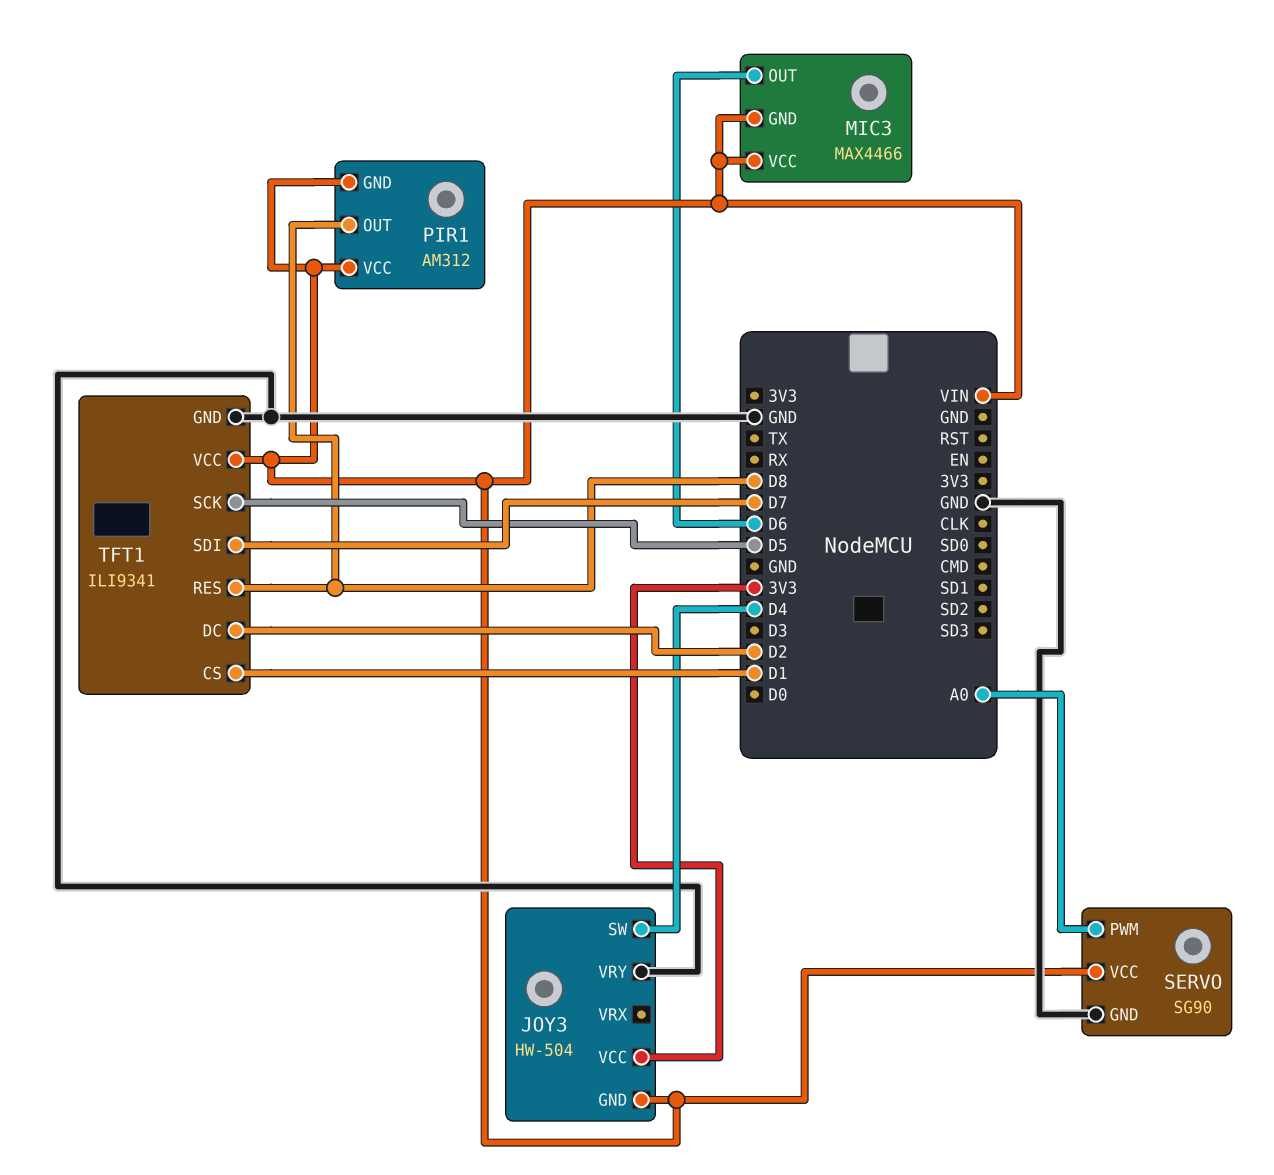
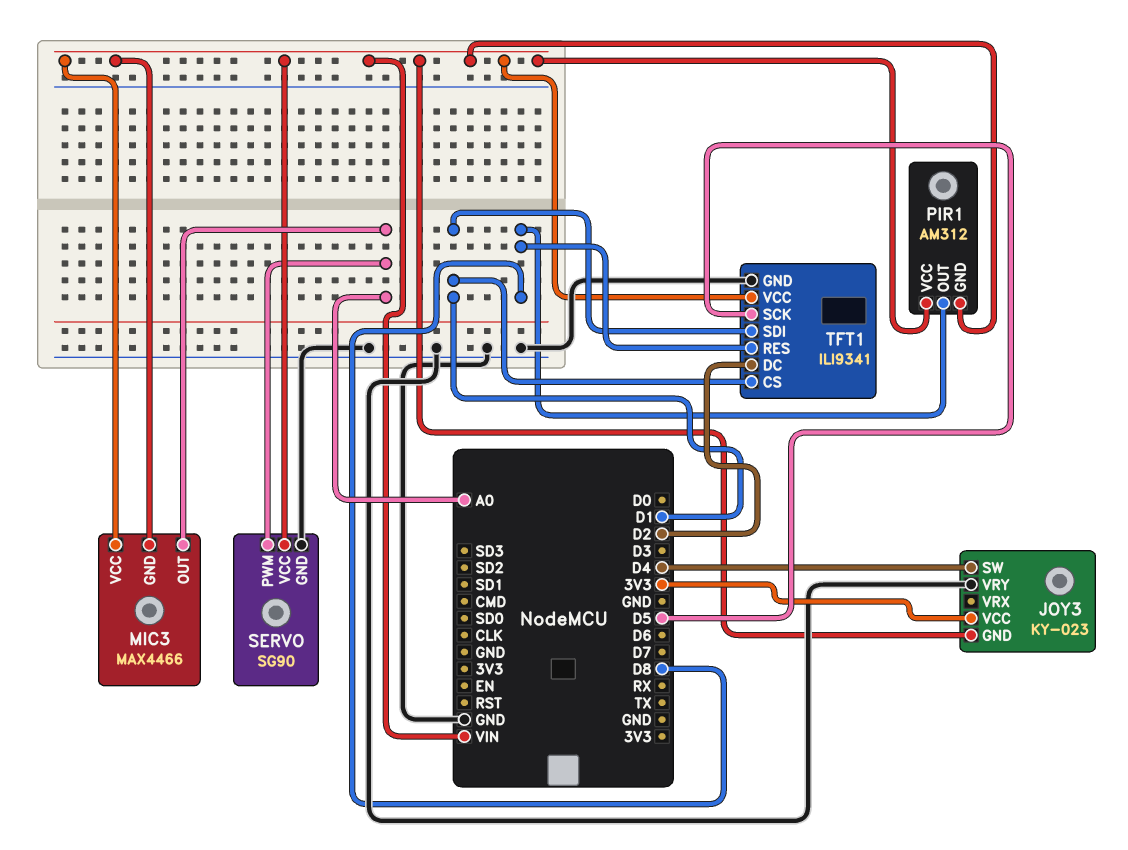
JOY3: HW-504 -> KY-023
MIC3 pin OUT: D6 -> A0
TFT1 pin SDI: D7 -> D1

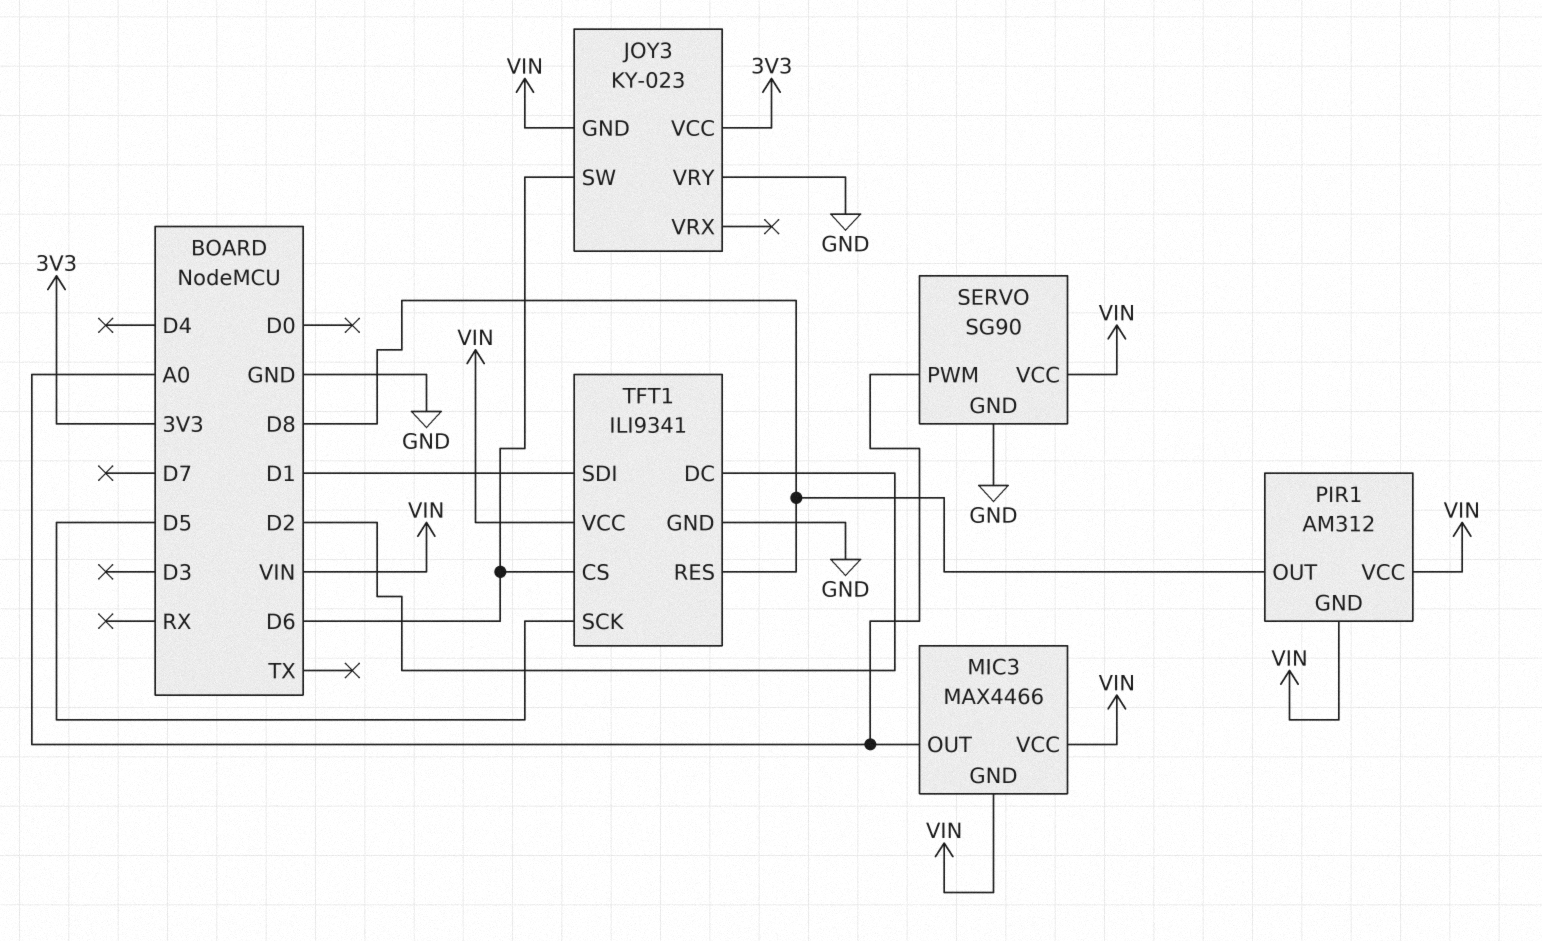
JOY3 pin SW: D4 -> D6
TFT1 pin CS: D1 -> D6

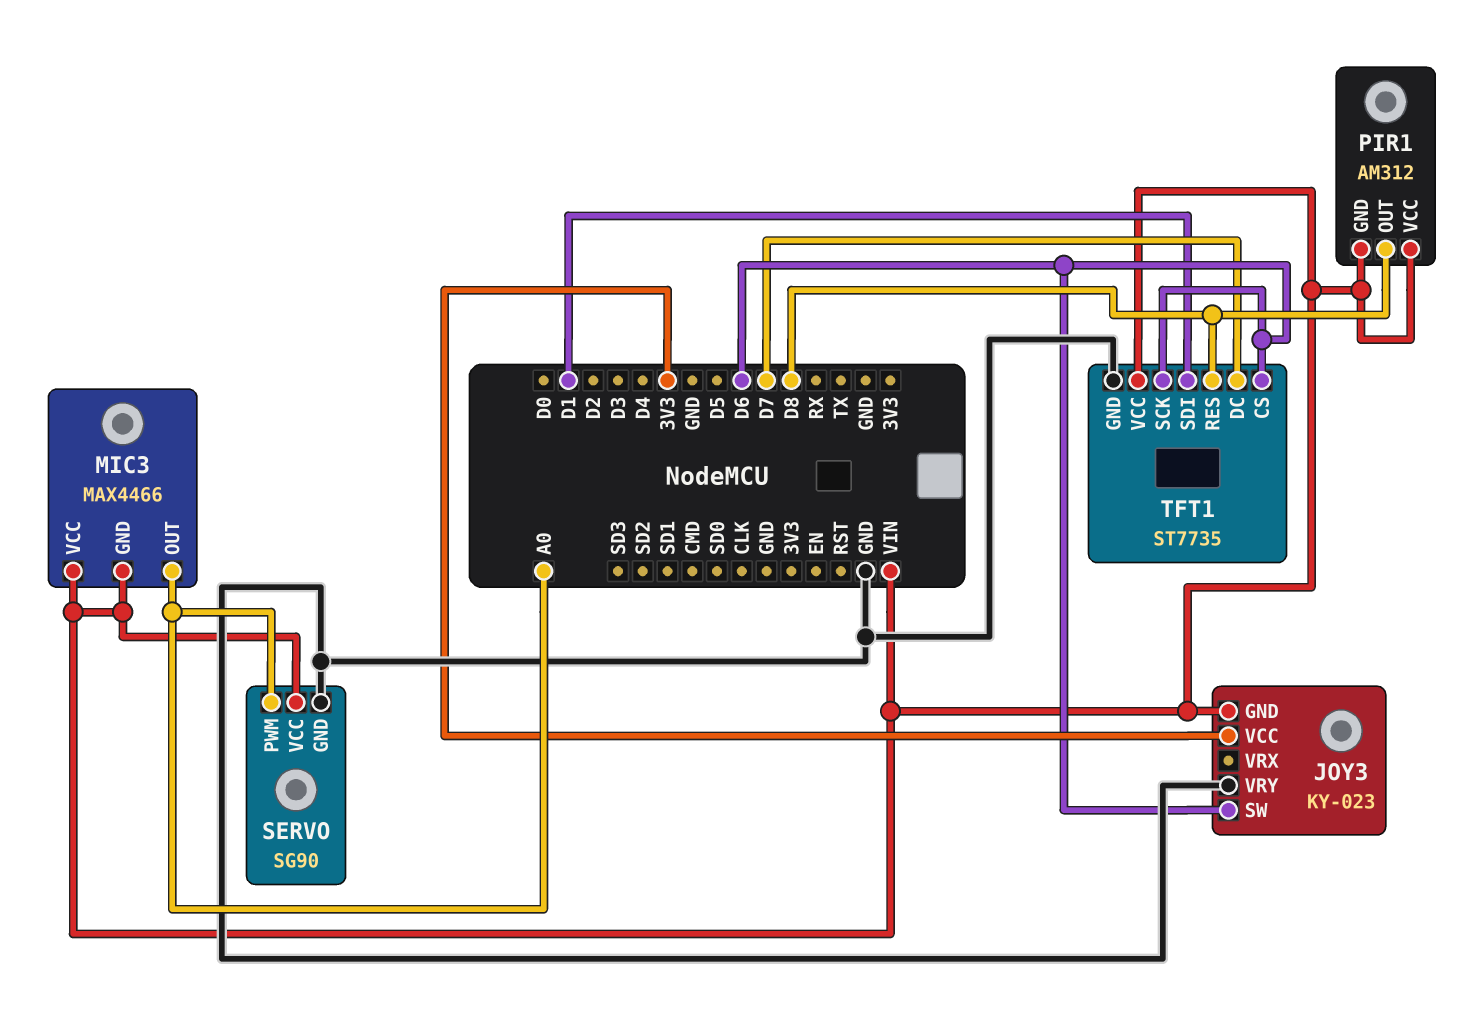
TFT1: ILI9341 -> ST7735
TFT1 pin DC: D2 -> D7
TFT1 pin SCK: D5 -> D6

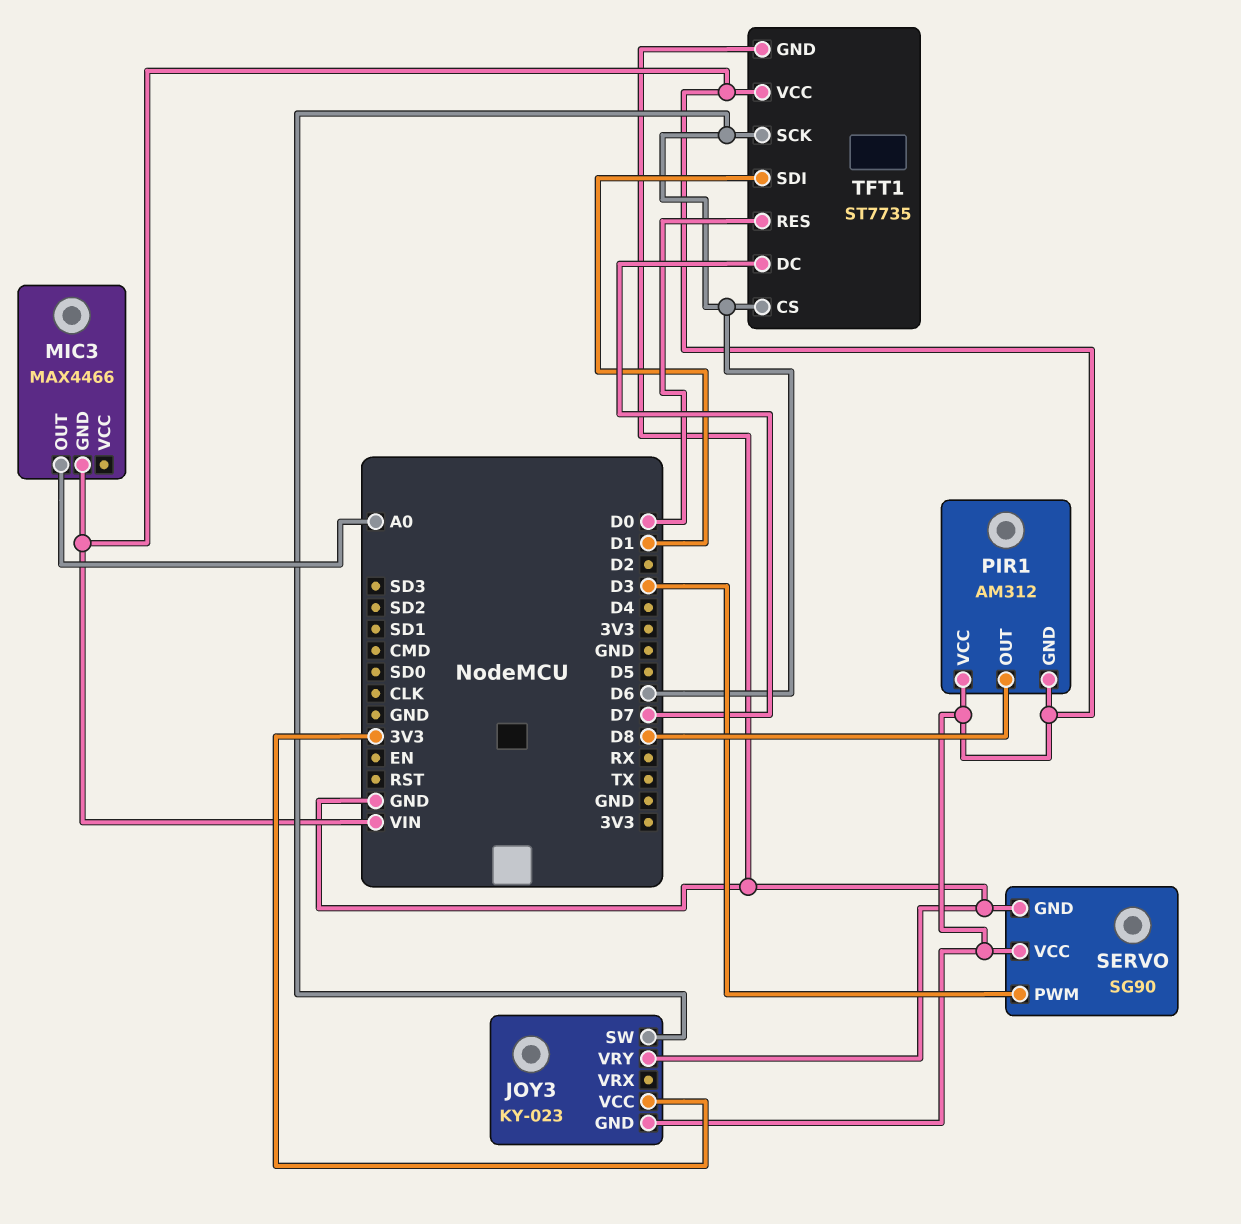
MIC3 pin VCC: VIN -> none
SERVO pin PWM: A0 -> D3
TFT1 pin RES: D8 -> D0

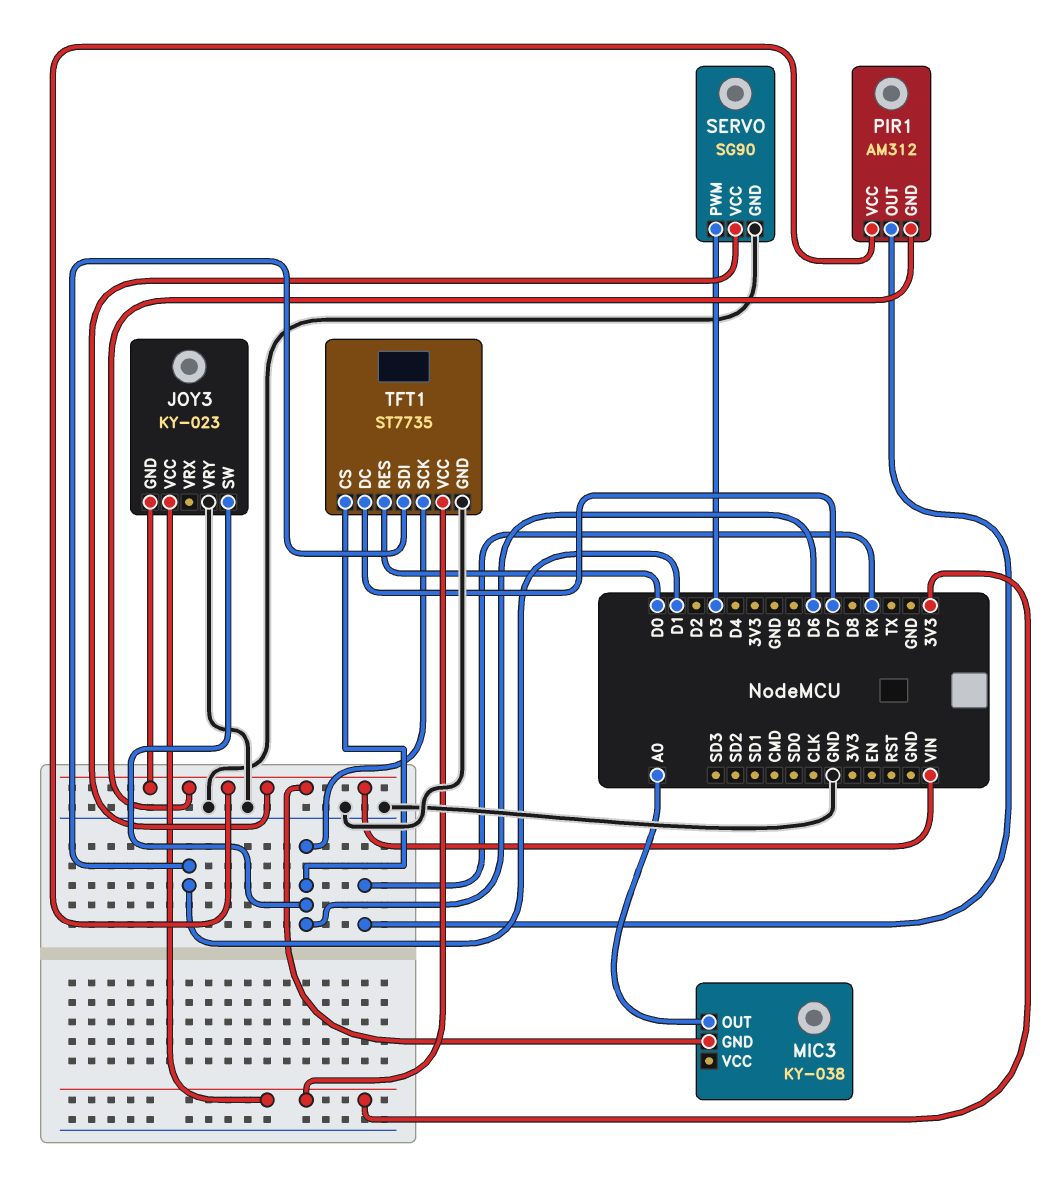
MIC3: MAX4466 -> KY-038
PIR1 pin OUT: D8 -> RX
TFT1 pin VCC: VIN -> 3V3

